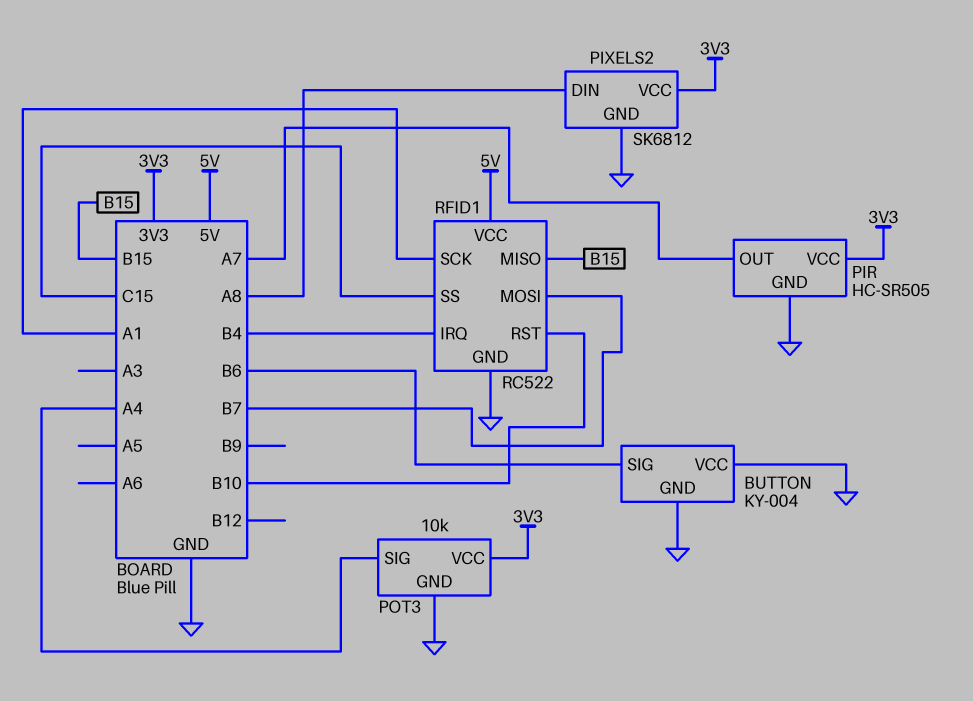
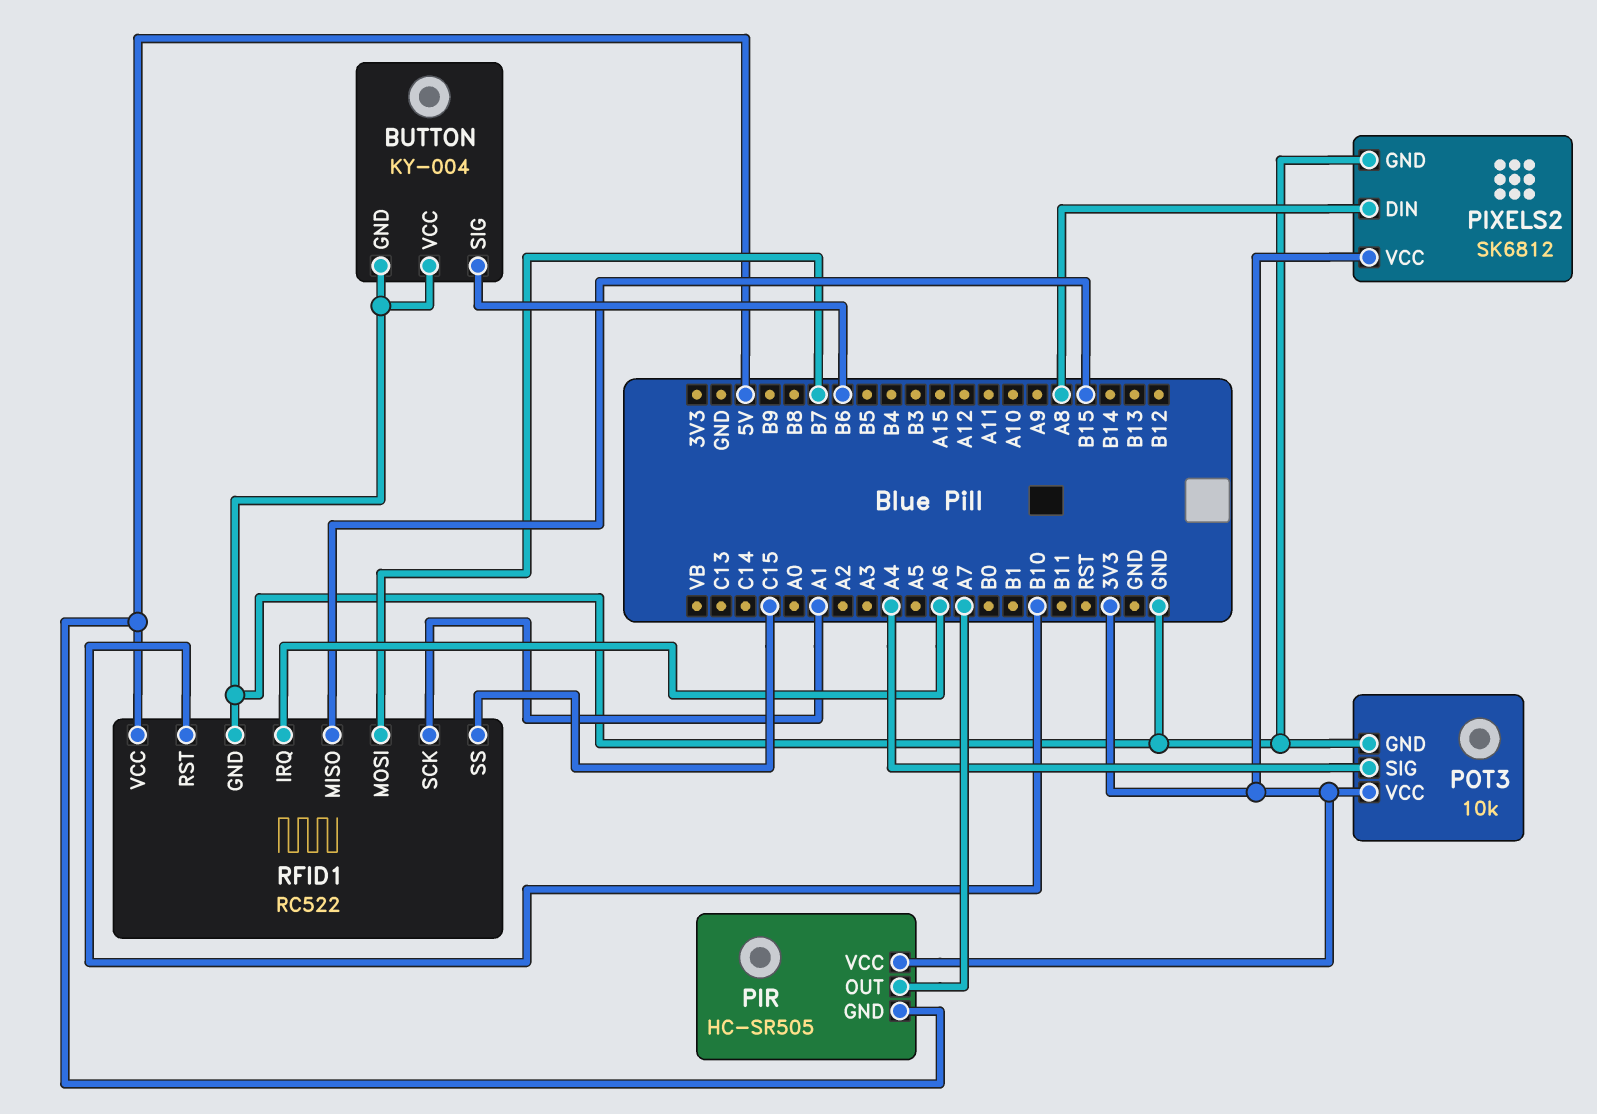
PIR pin GND: GND -> 5V
RFID1 pin IRQ: B4 -> A6

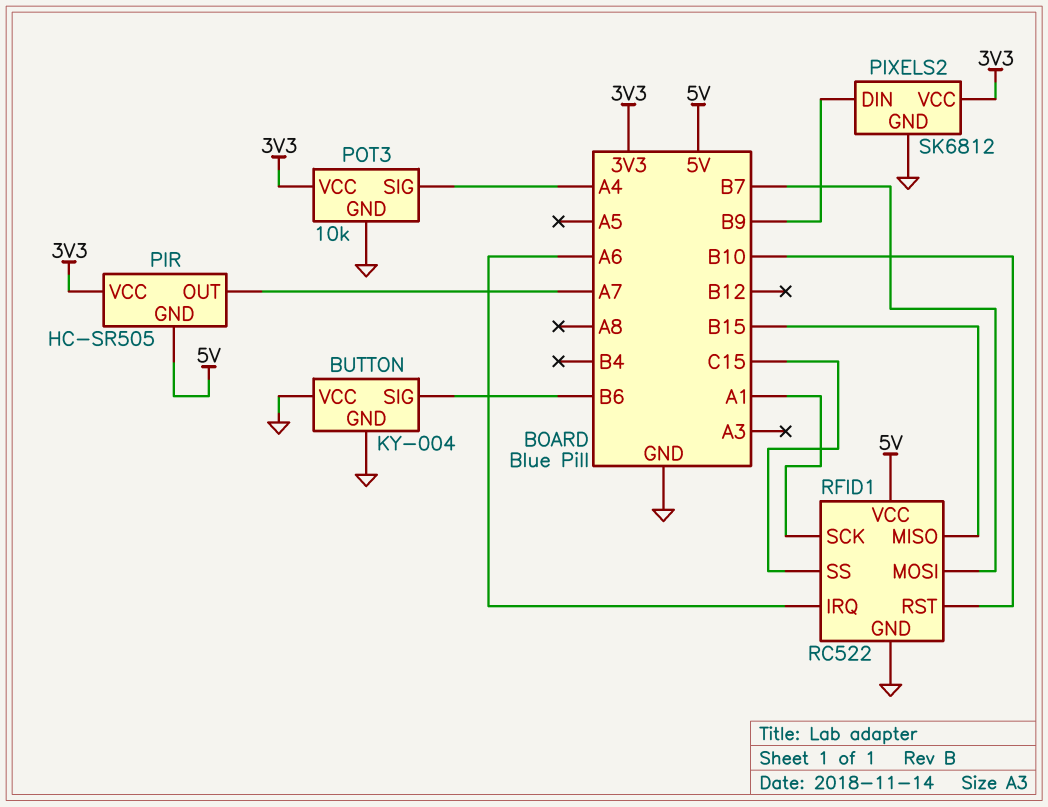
PIXELS2 pin DIN: A8 -> B9

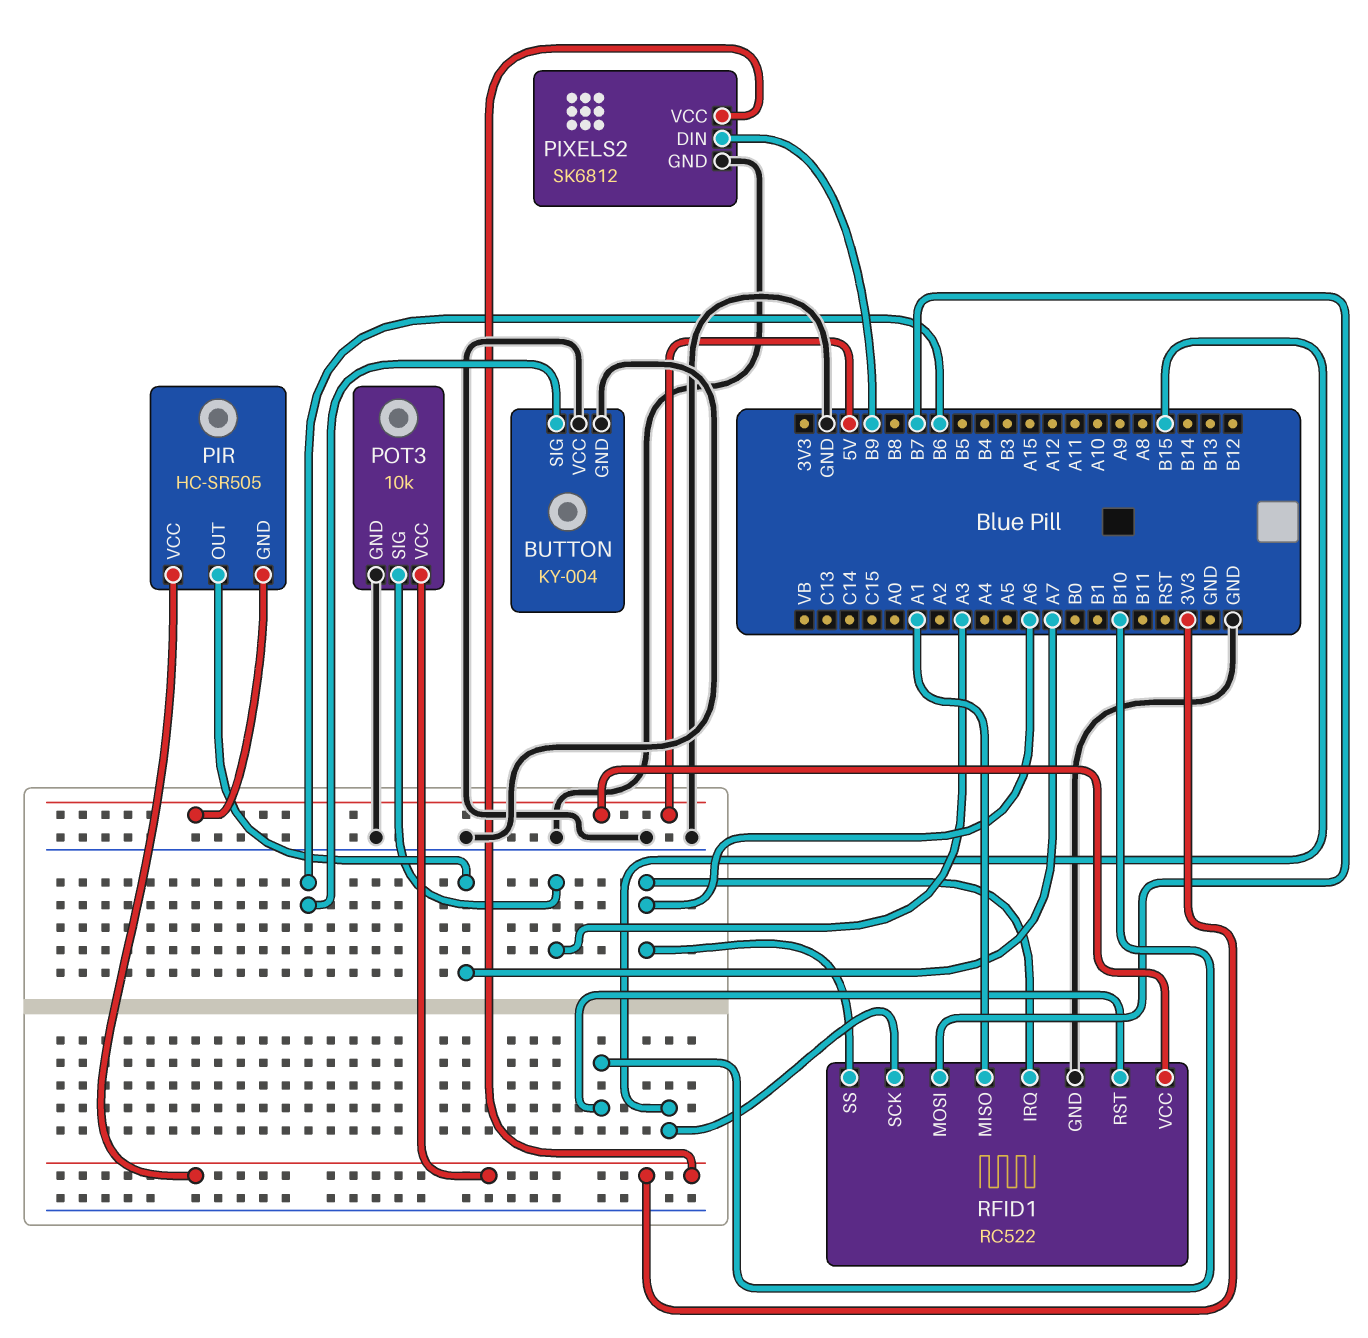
POT3 pin SIG: A4 -> A3
RFID1 pin MISO: B15 -> A1
RFID1 pin SCK: A1 -> B15
RFID1 pin SS: C15 -> A6

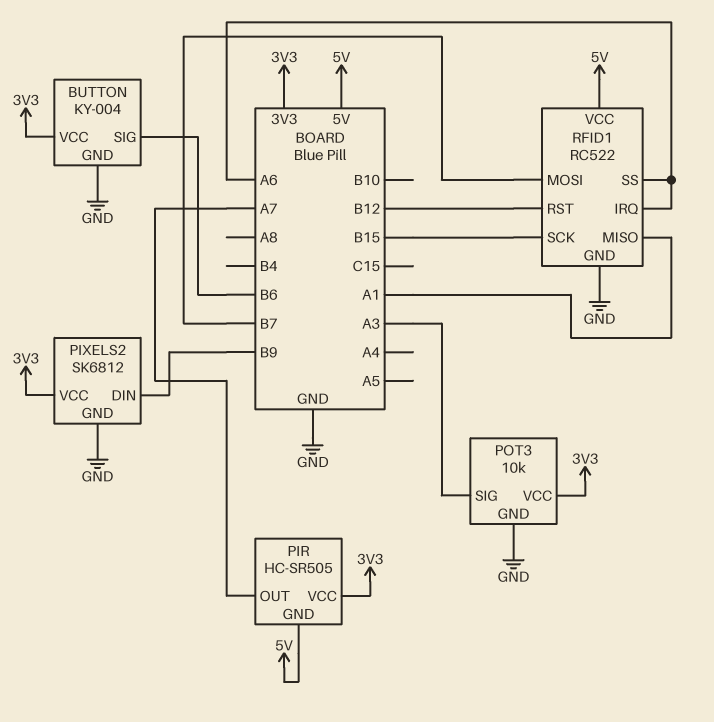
BUTTON pin VCC: GND -> 3V3
RFID1 pin RST: B10 -> B12

